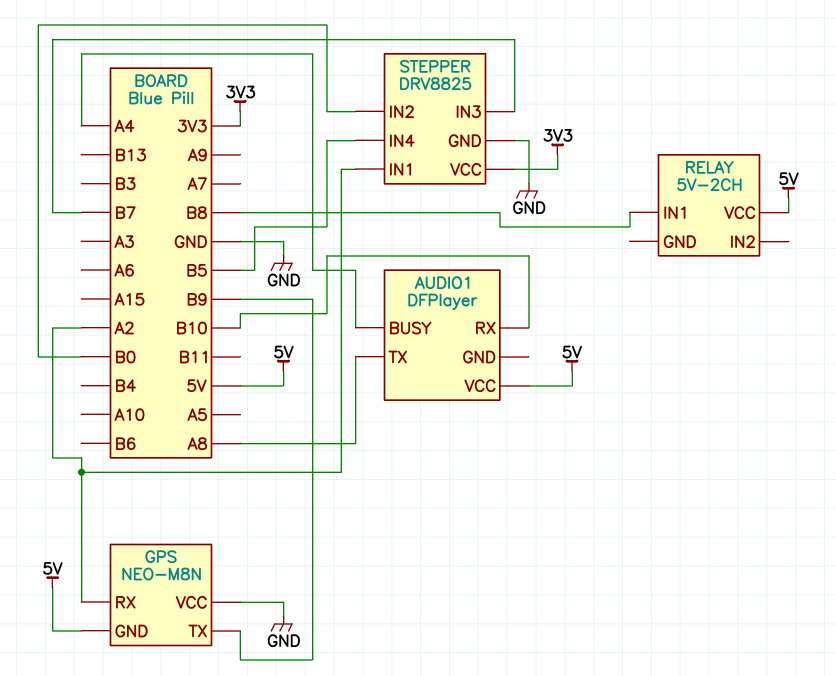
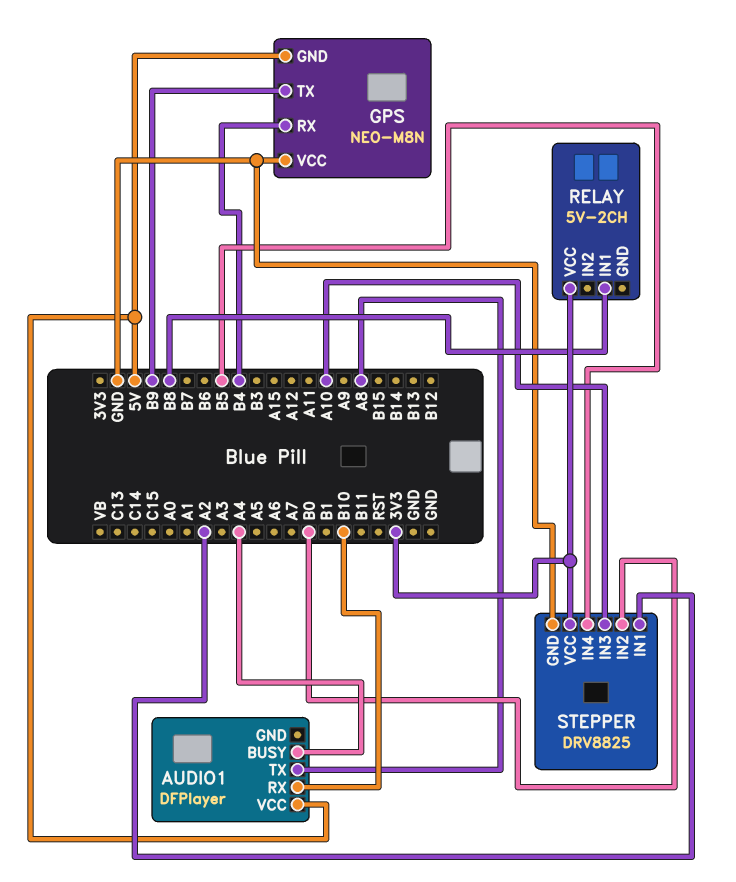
GPS pin RX: A2 -> B4
RELAY pin VCC: 5V -> 3V3
STEPPER pin IN3: B7 -> A10

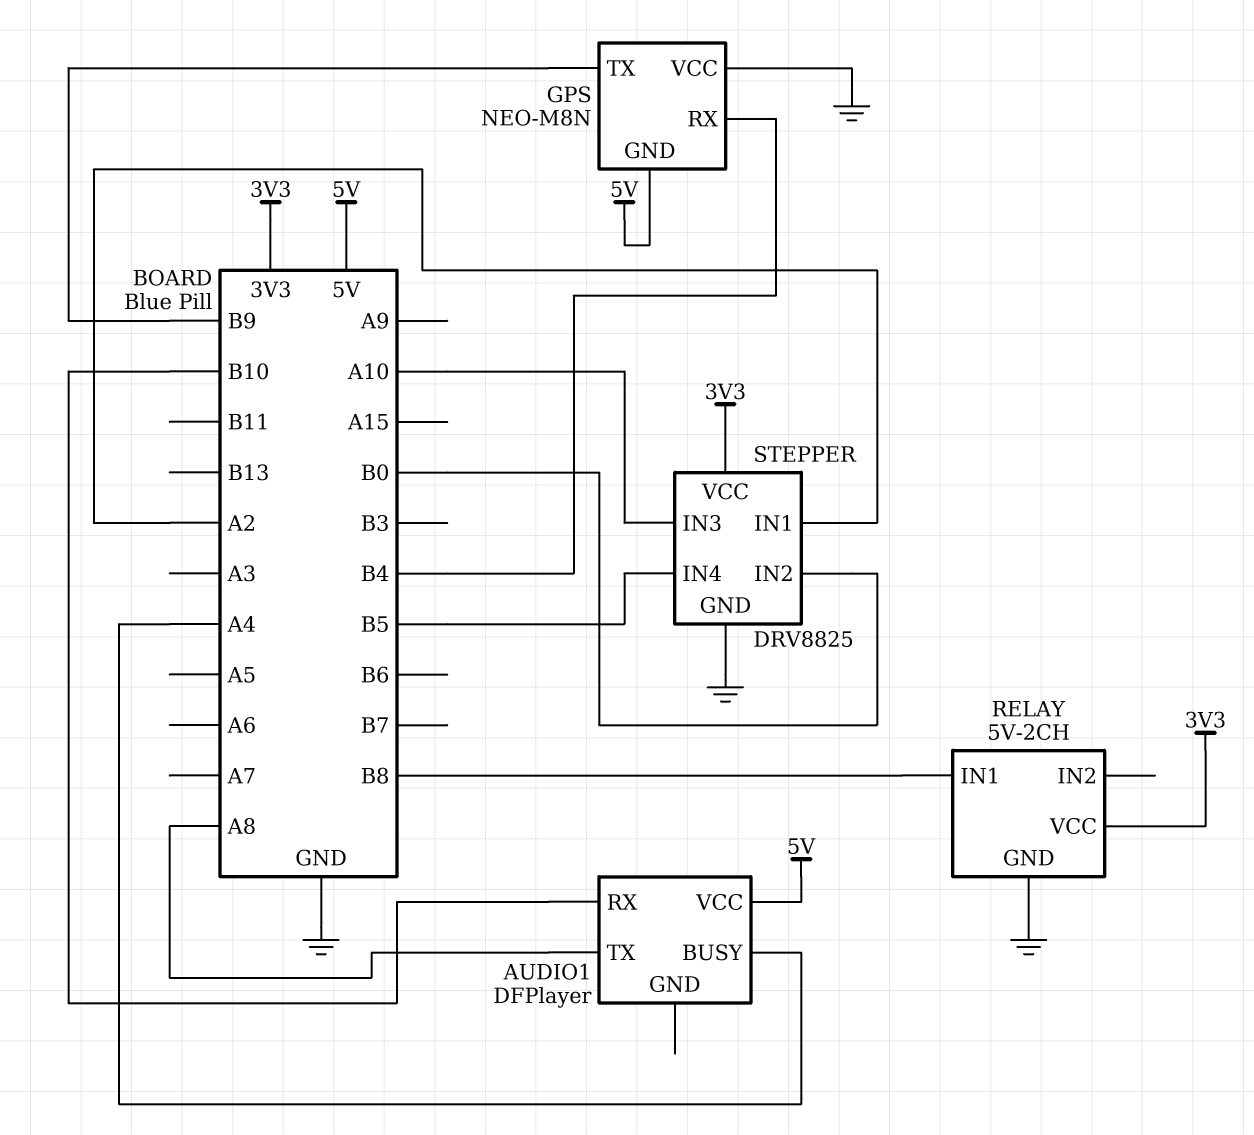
RELAY pin GND: none -> GND

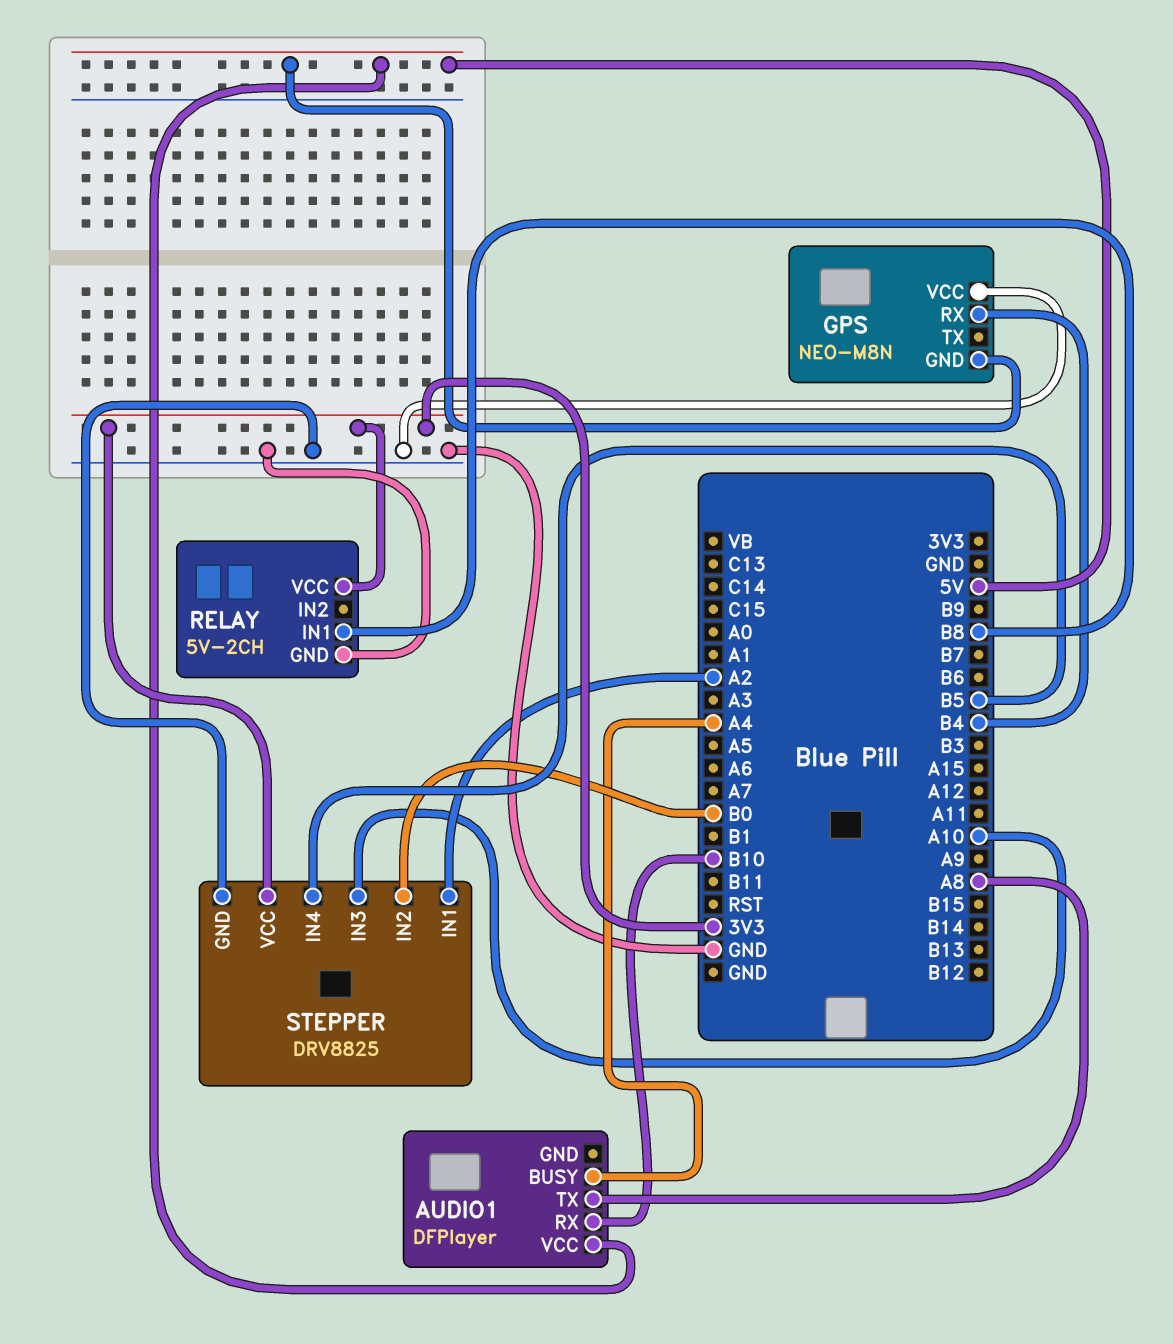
GPS pin TX: B9 -> none

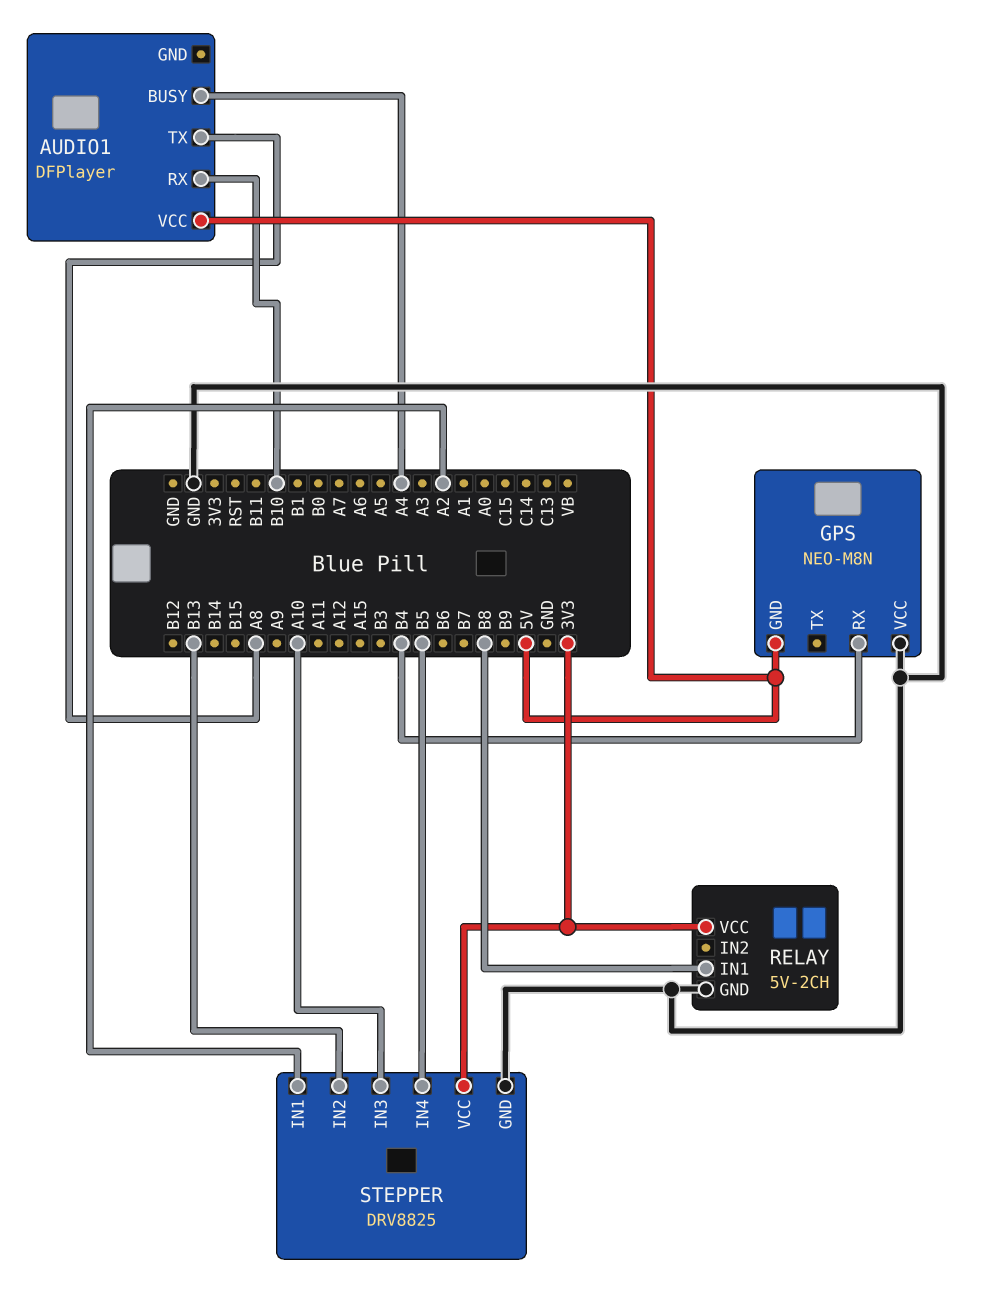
STEPPER pin IN2: B0 -> B13

